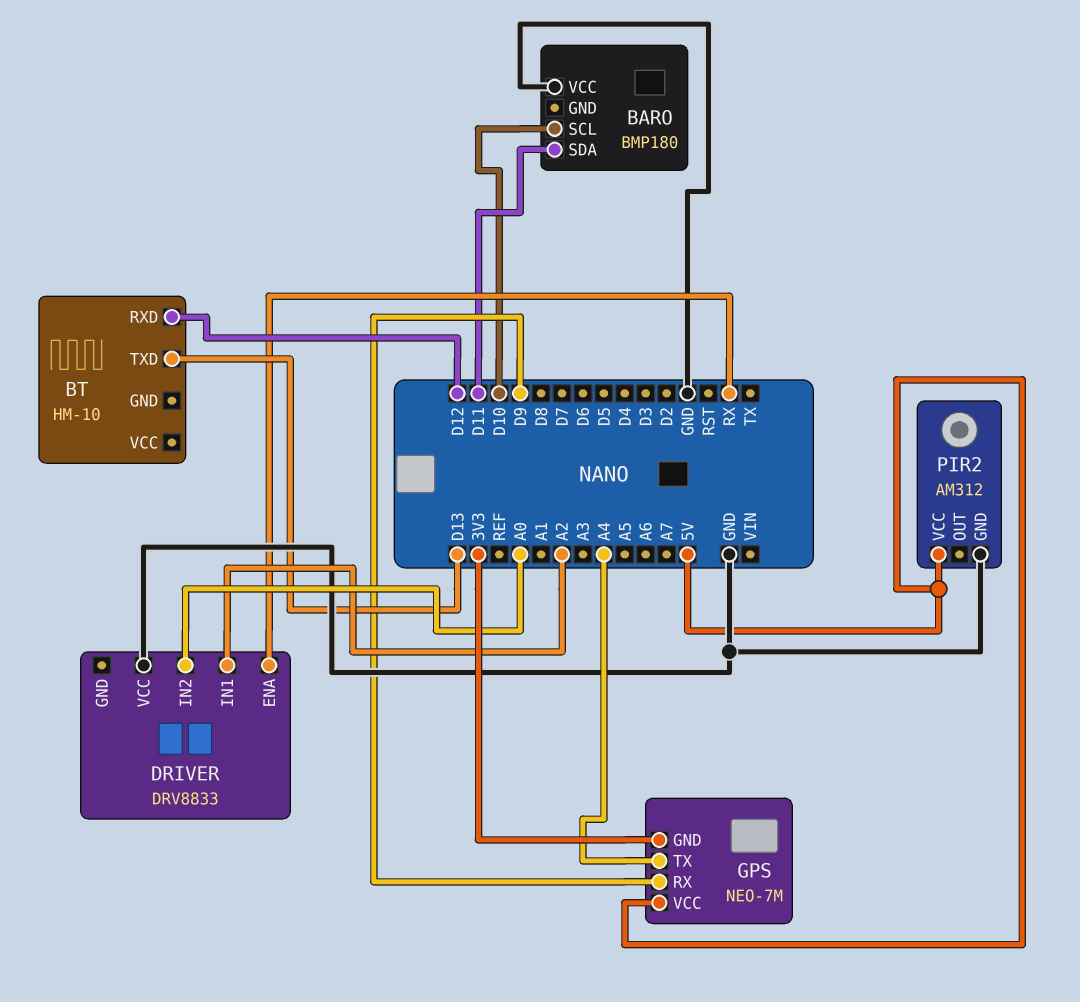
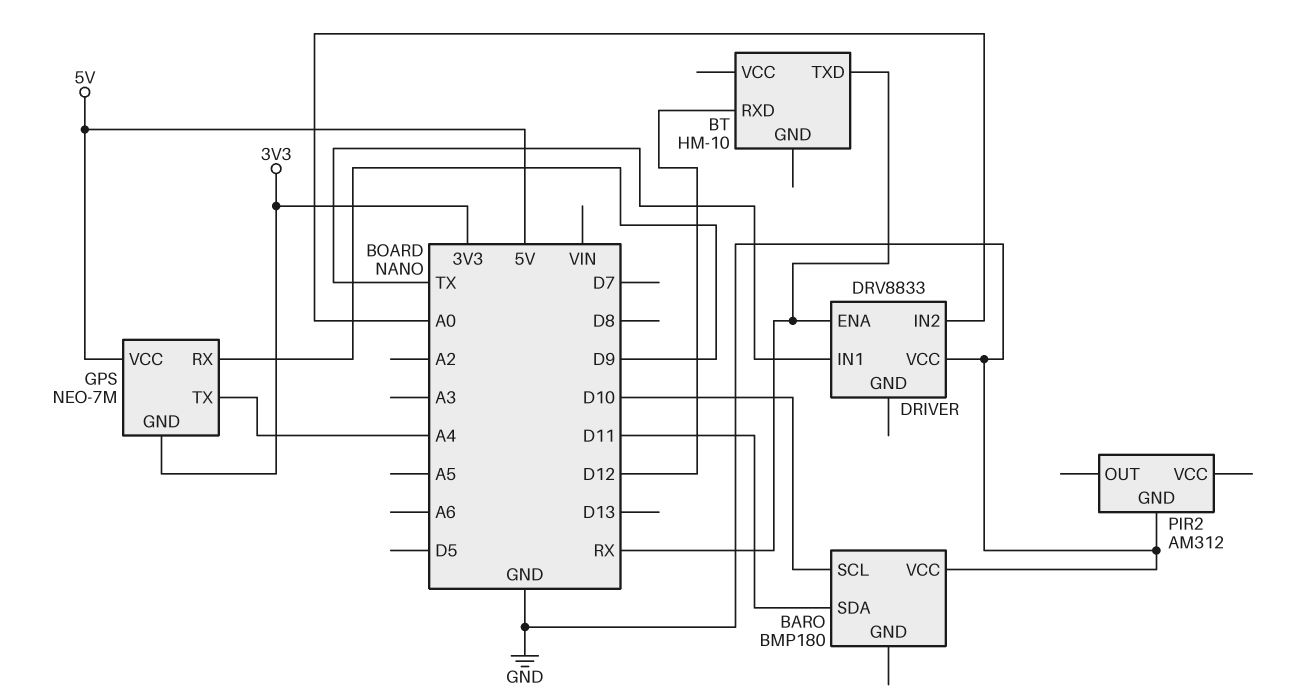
BT pin TXD: D13 -> RX
DRIVER pin IN1: A2 -> TX
PIR2 pin VCC: 5V -> none

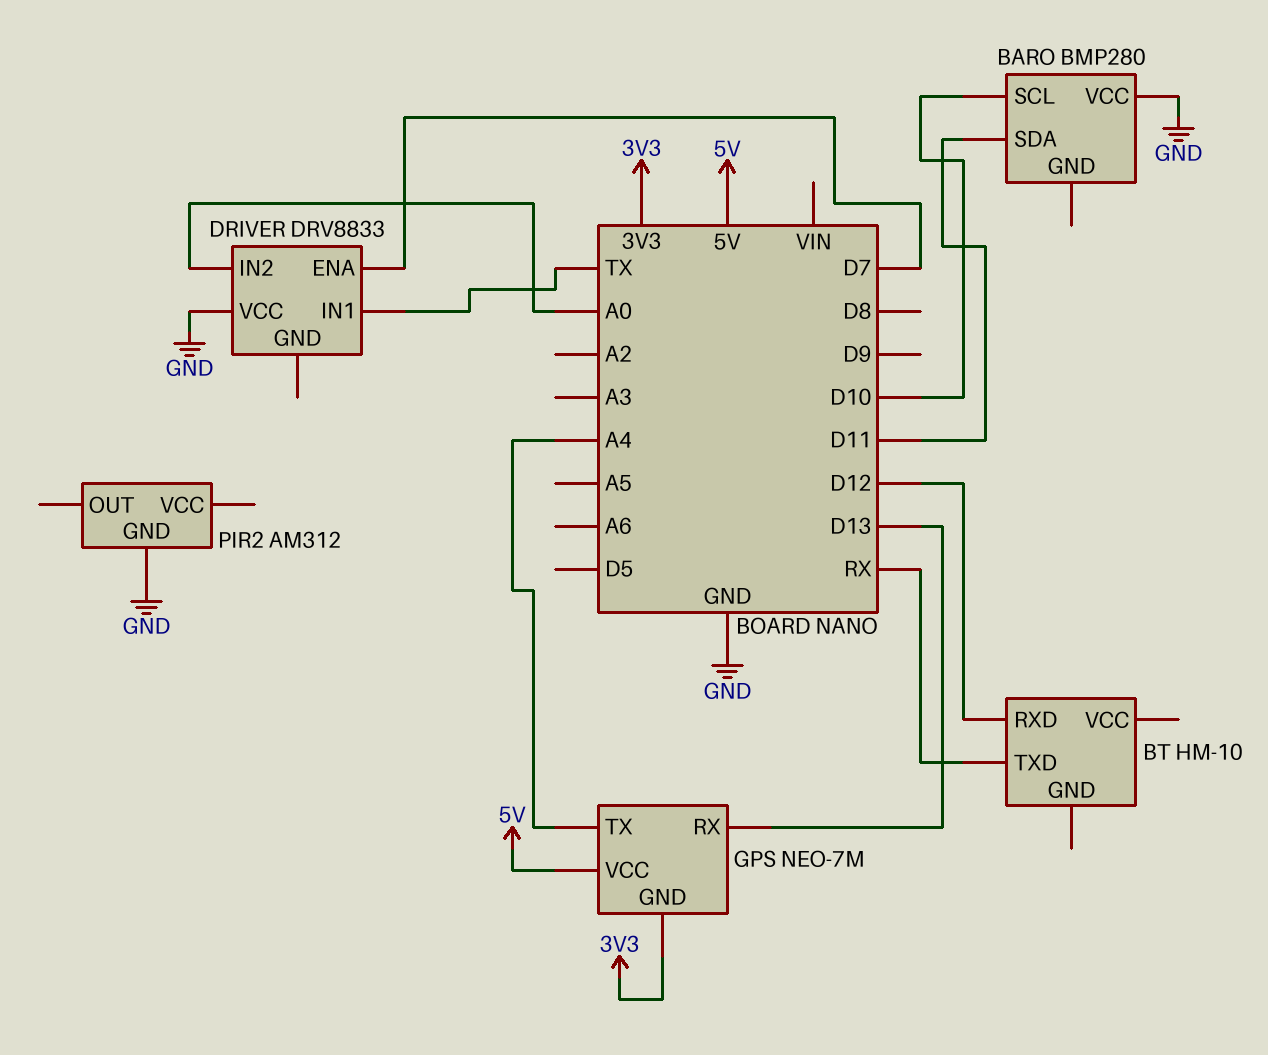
BARO: BMP180 -> BMP280
DRIVER pin ENA: RX -> D7
GPS pin RX: D9 -> D13

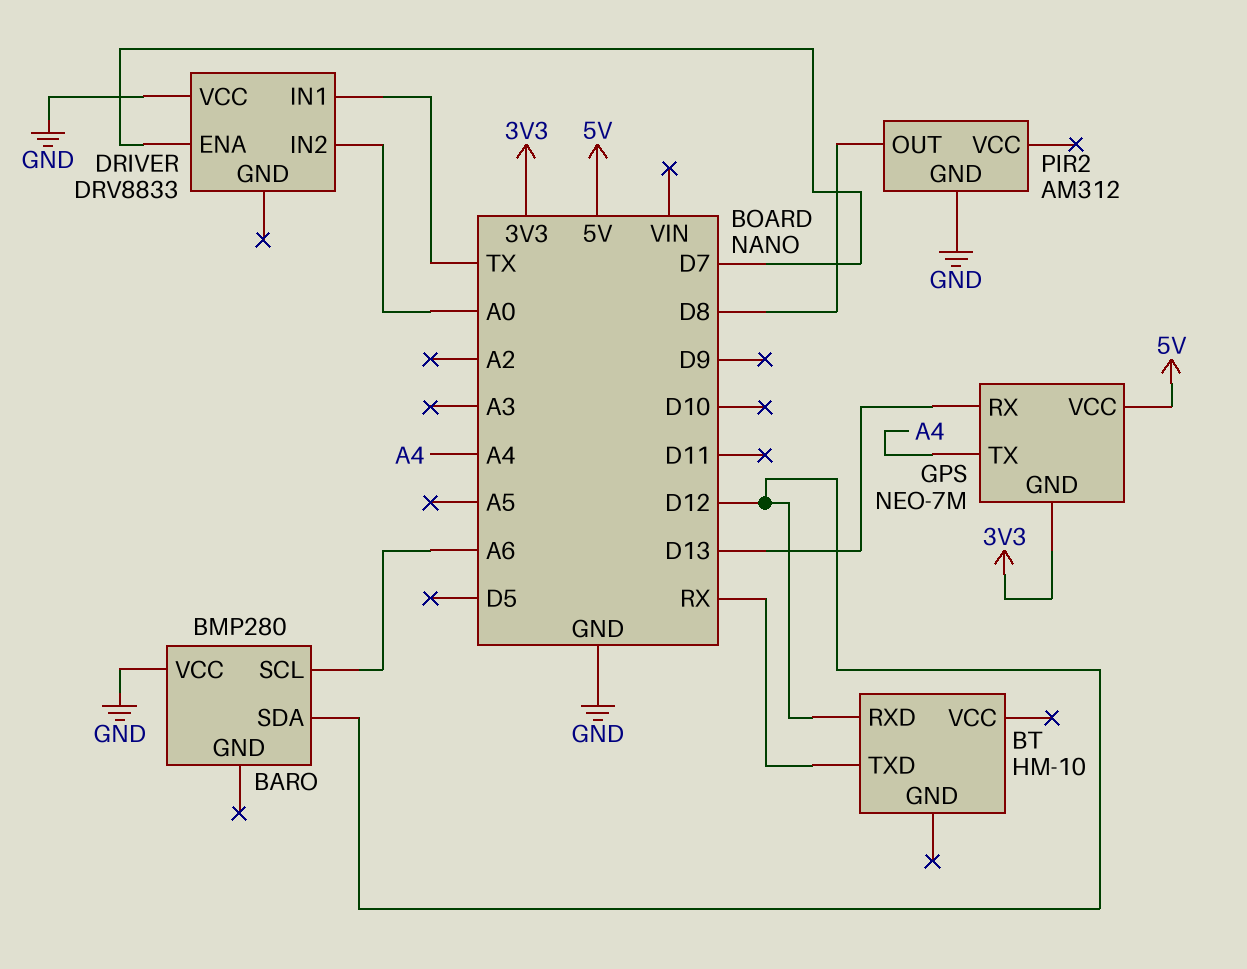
BARO pin SCL: D10 -> A6
BARO pin SDA: D11 -> D12
PIR2 pin OUT: none -> D8

